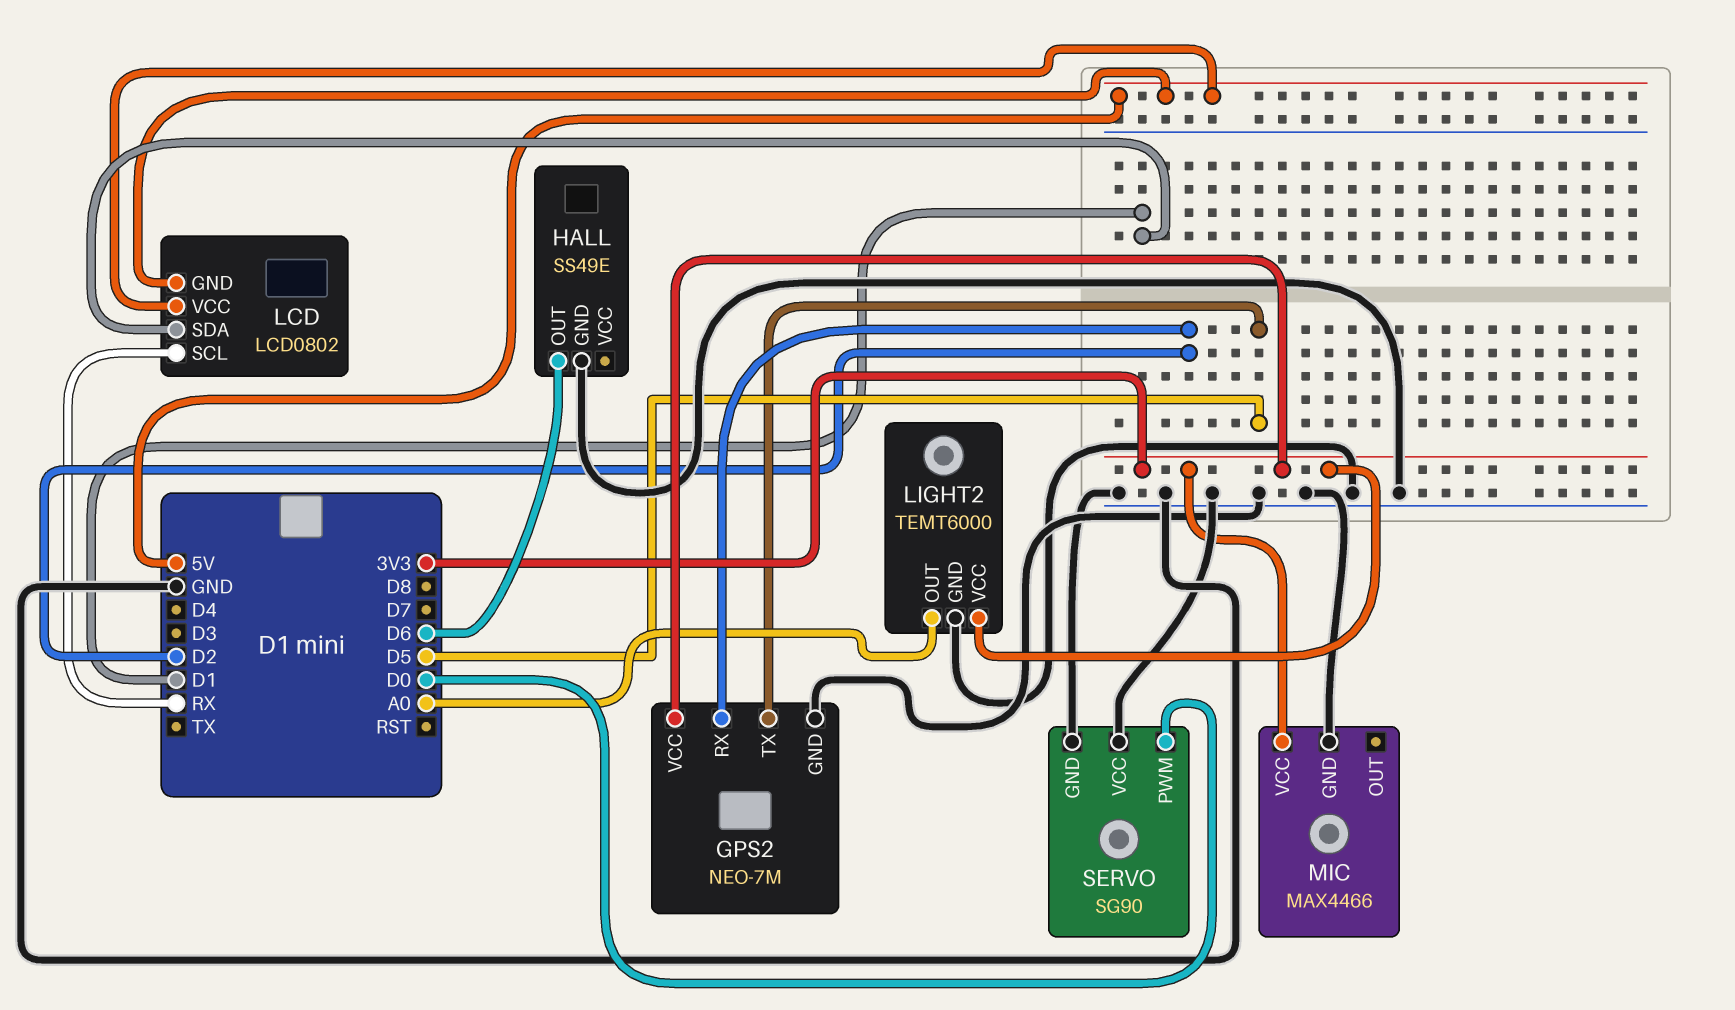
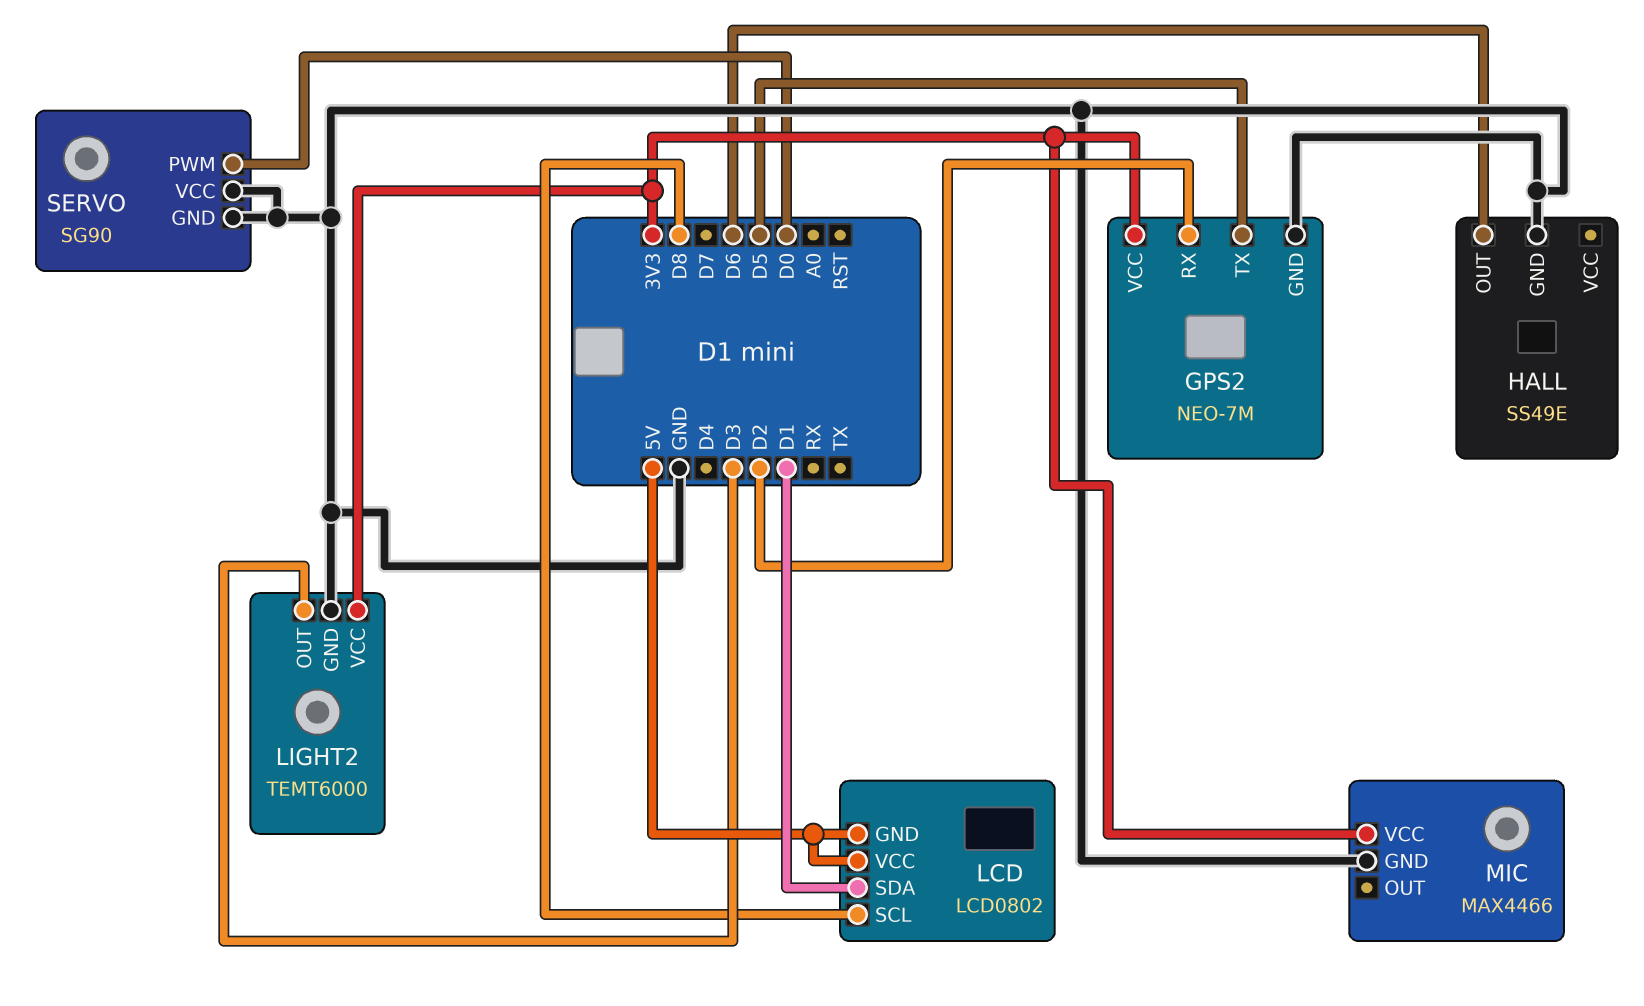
LCD pin SCL: RX -> D8
LIGHT2 pin OUT: A0 -> D3

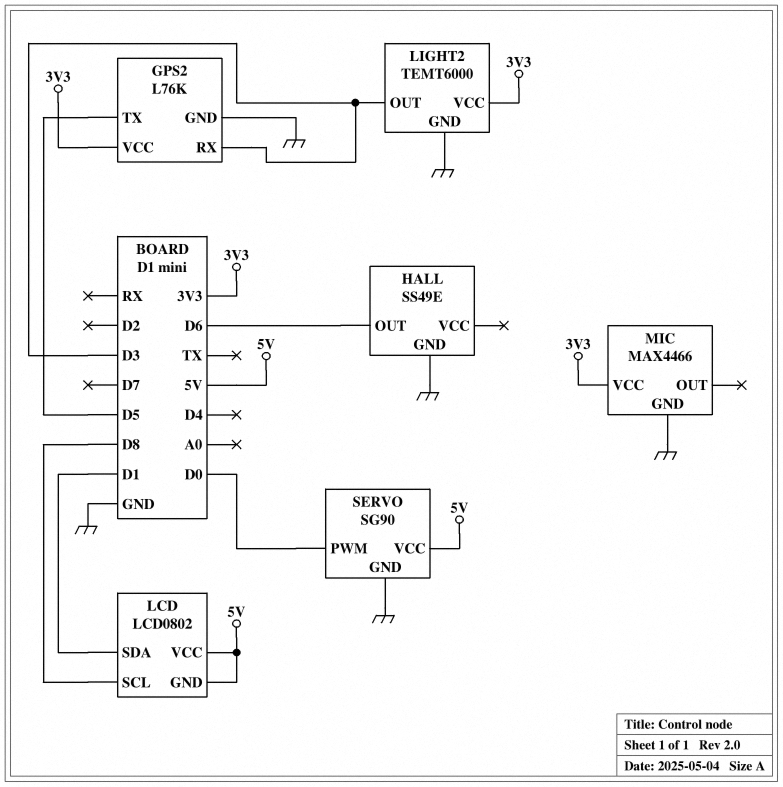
GPS2: NEO-7M -> L76K
GPS2 pin RX: D2 -> D3
SERVO pin VCC: GND -> 5V

